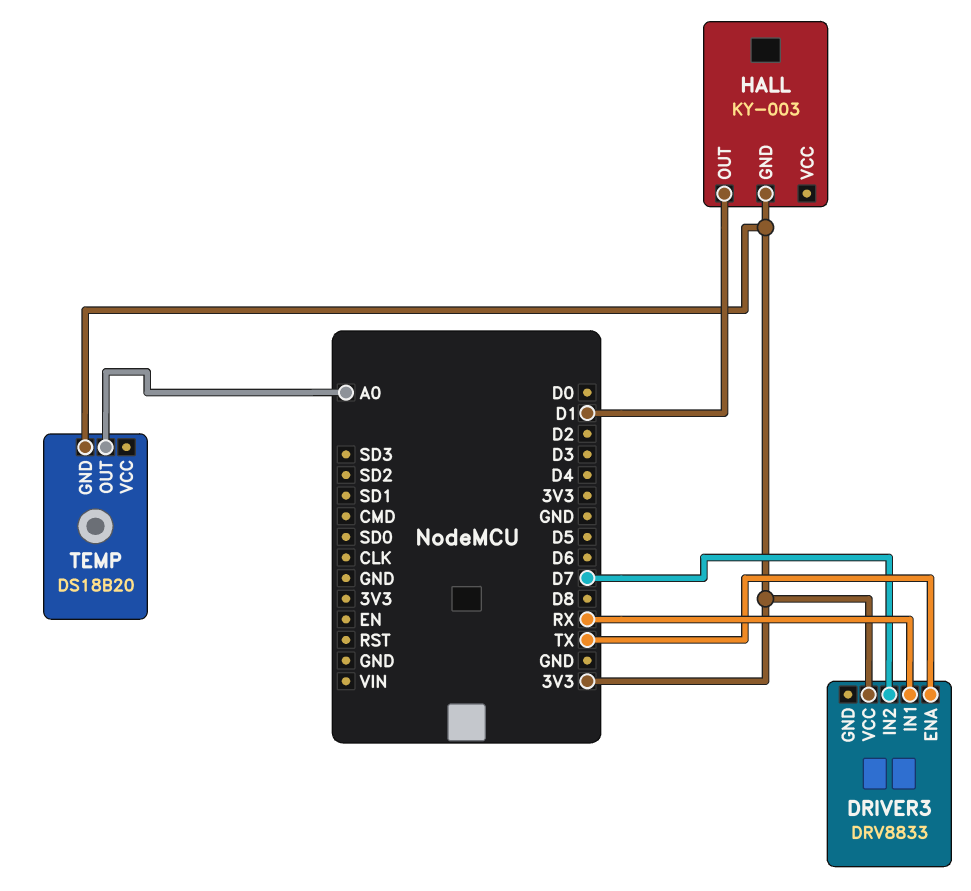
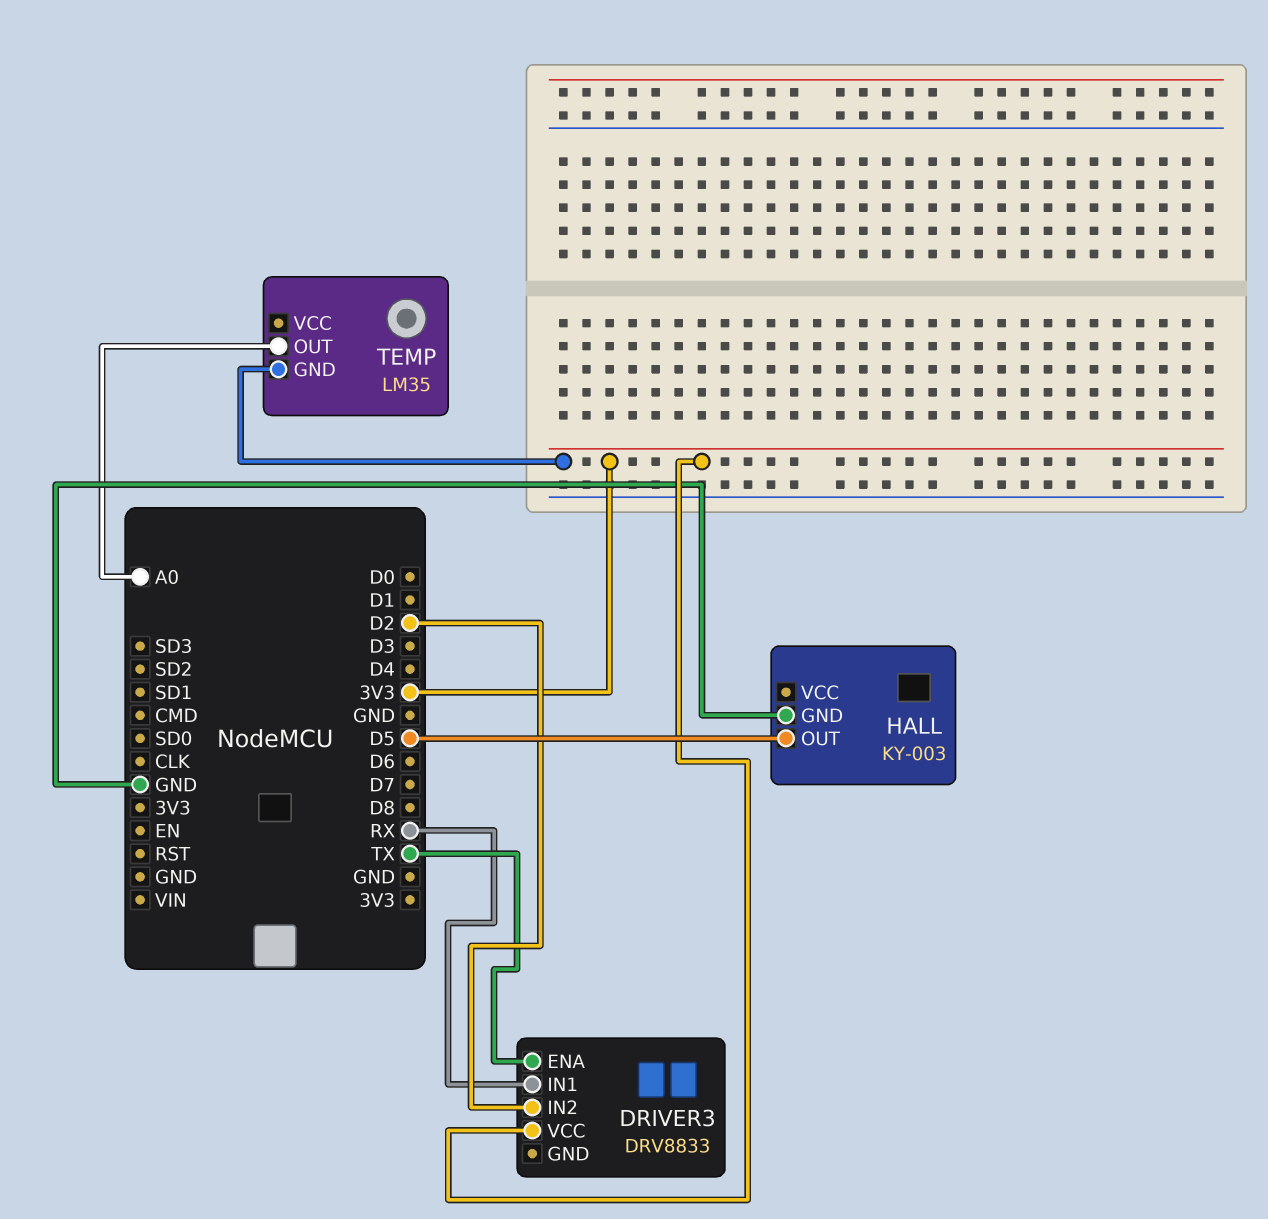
DRIVER3 pin IN2: D7 -> D2
HALL pin GND: 3V3 -> GND
HALL pin OUT: D1 -> D5
TEMP: DS18B20 -> LM35

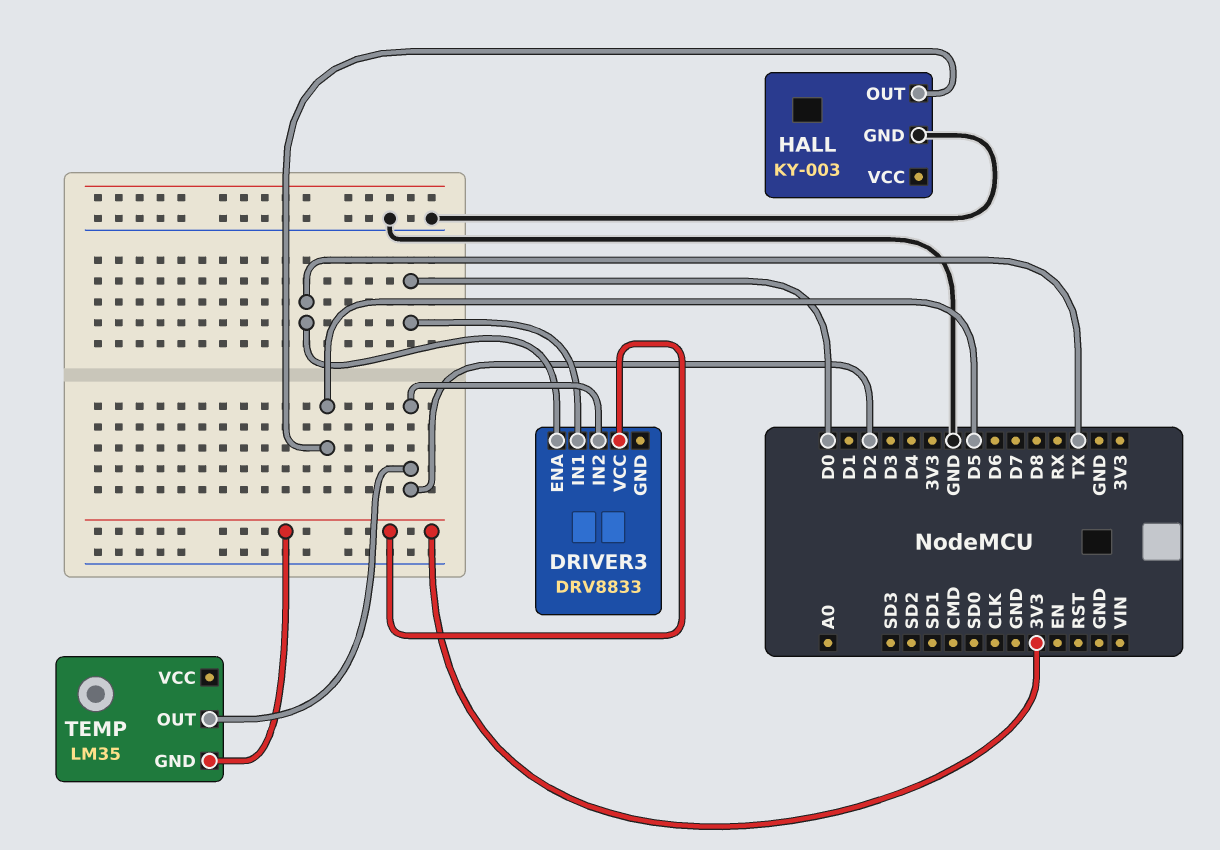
DRIVER3 pin IN1: RX -> D0
TEMP pin OUT: A0 -> D2

